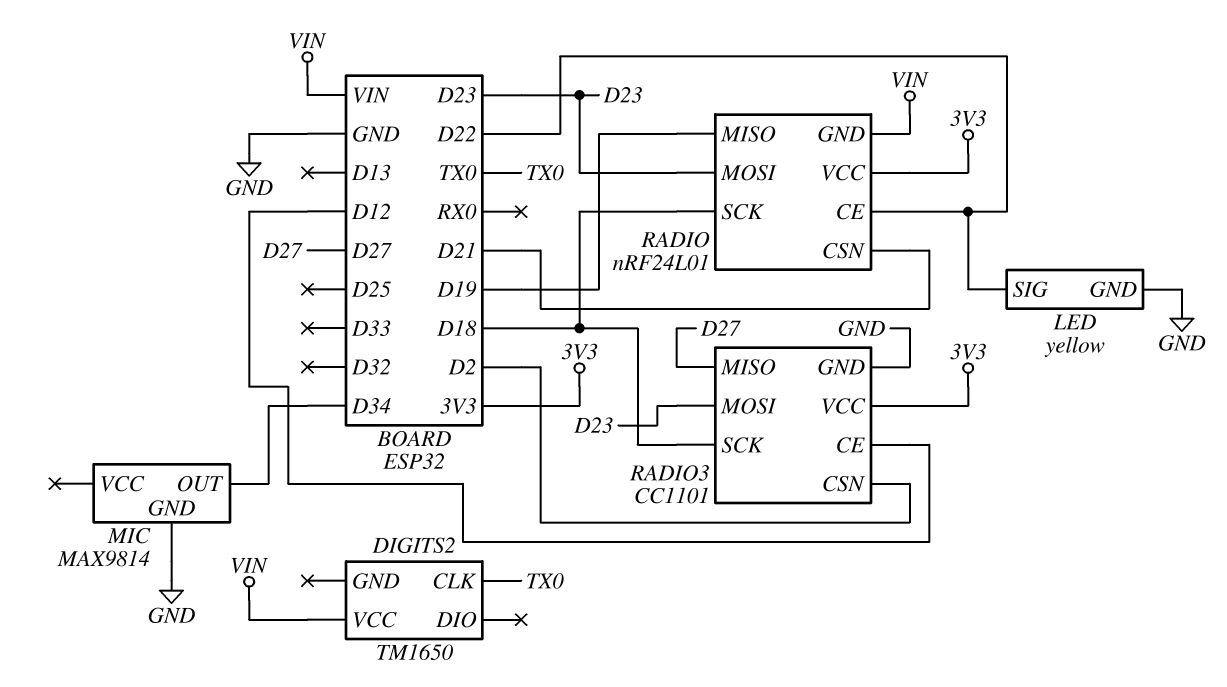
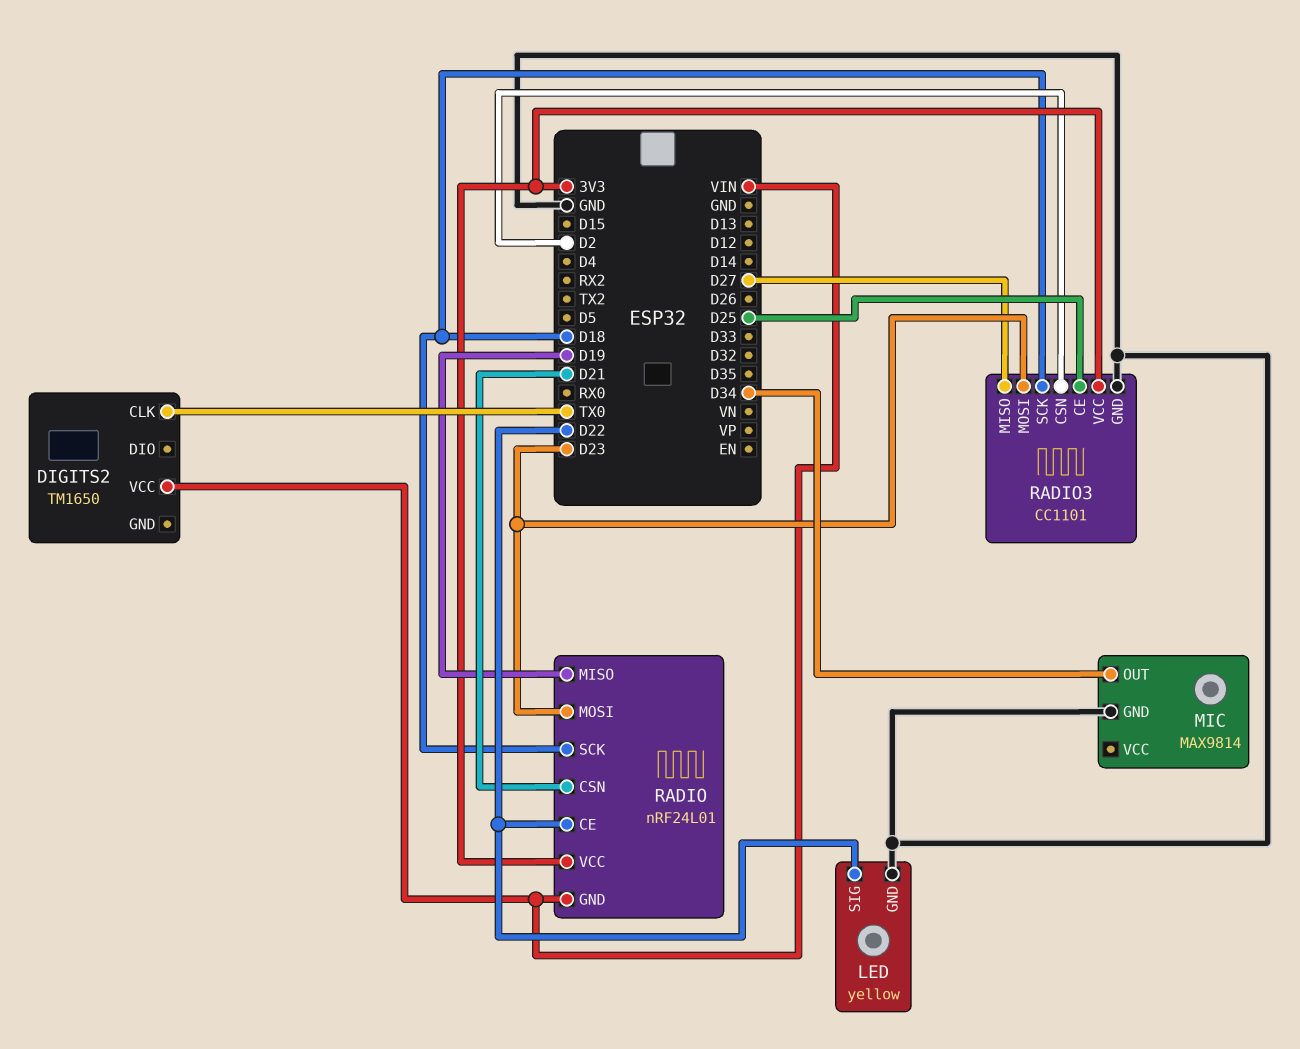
RADIO3 pin CE: D12 -> D25

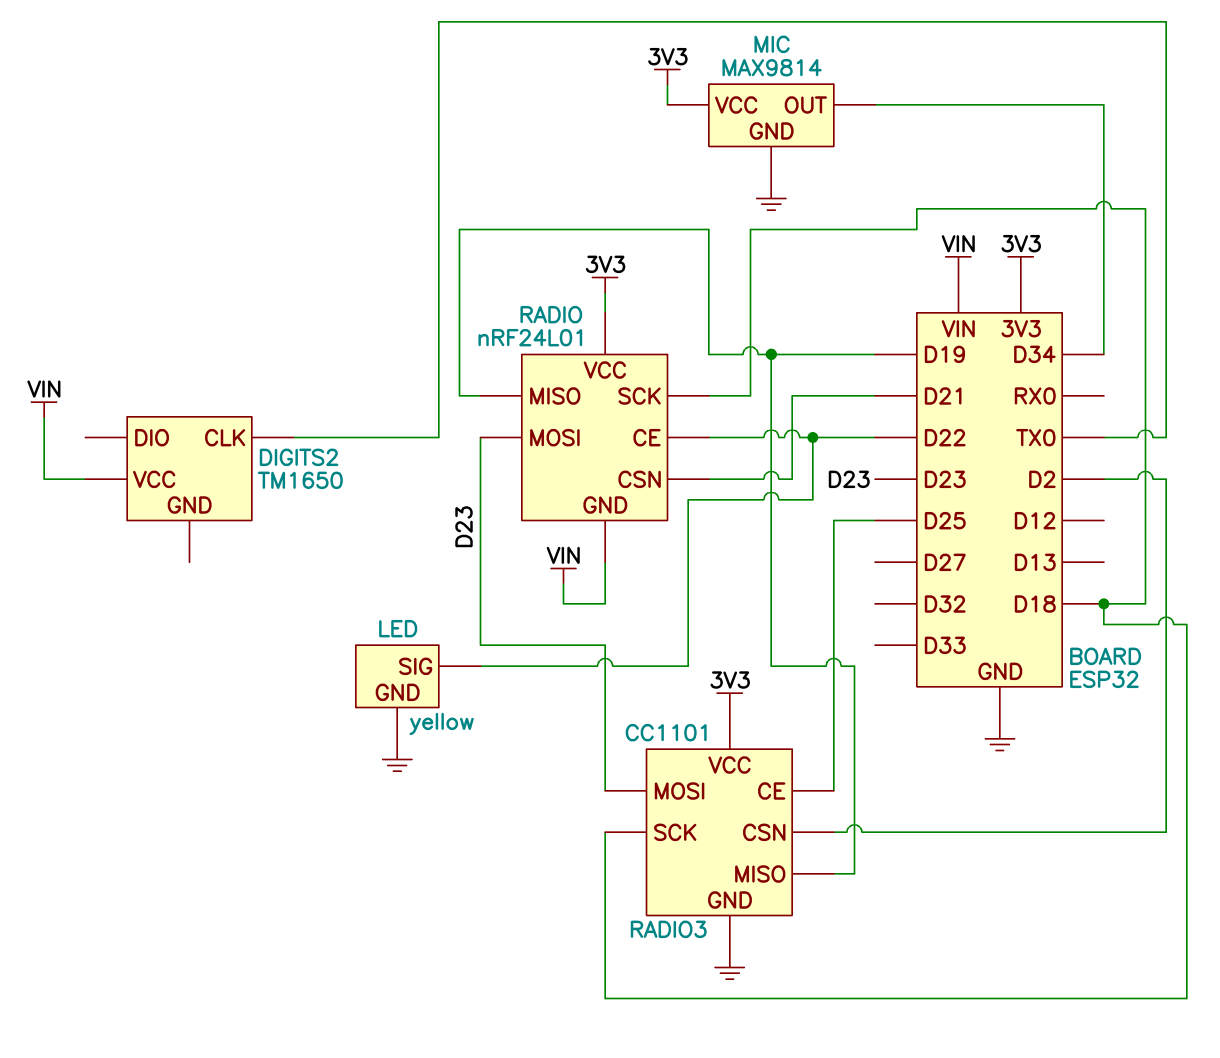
MIC pin VCC: none -> 3V3
RADIO3 pin MISO: D27 -> D19

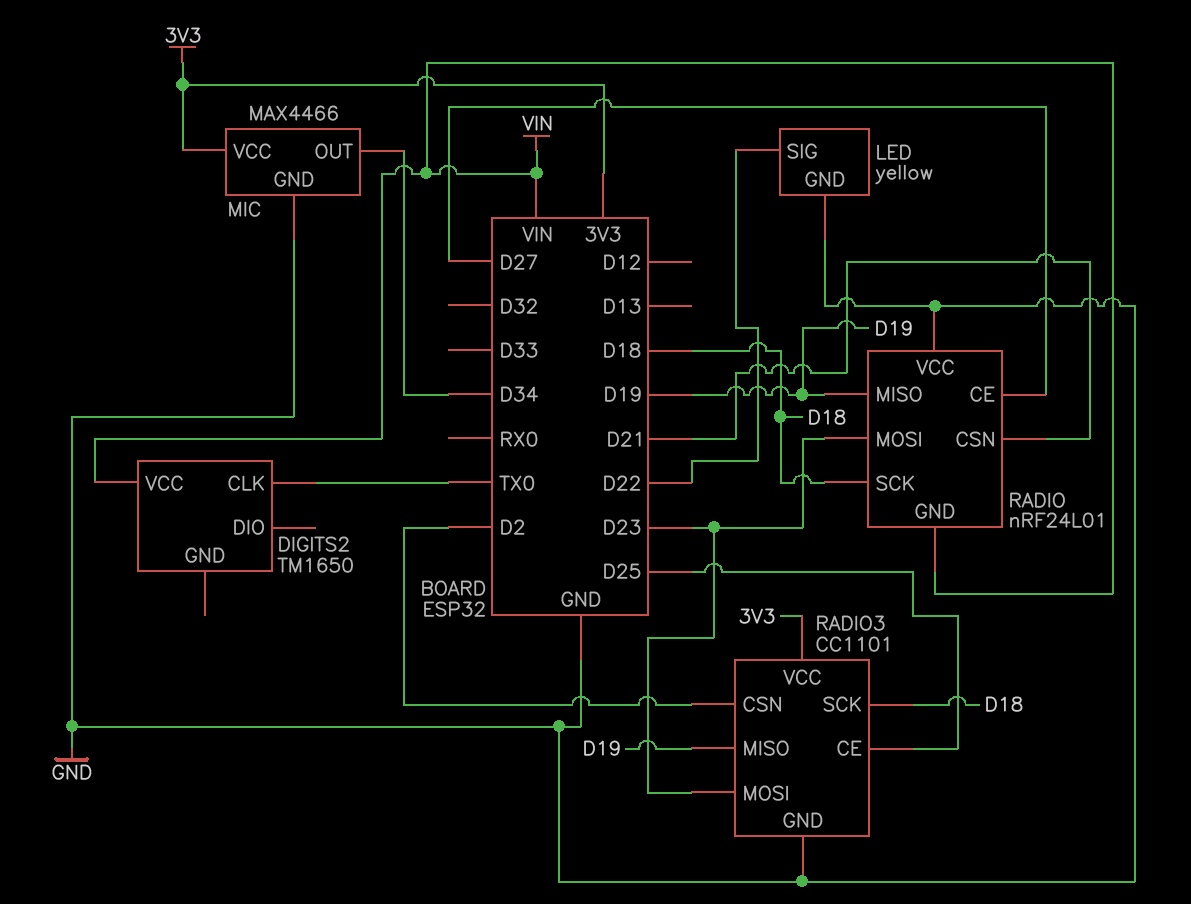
MIC: MAX9814 -> MAX4466
RADIO pin CE: D22 -> D27
RADIO pin VCC: 3V3 -> GND

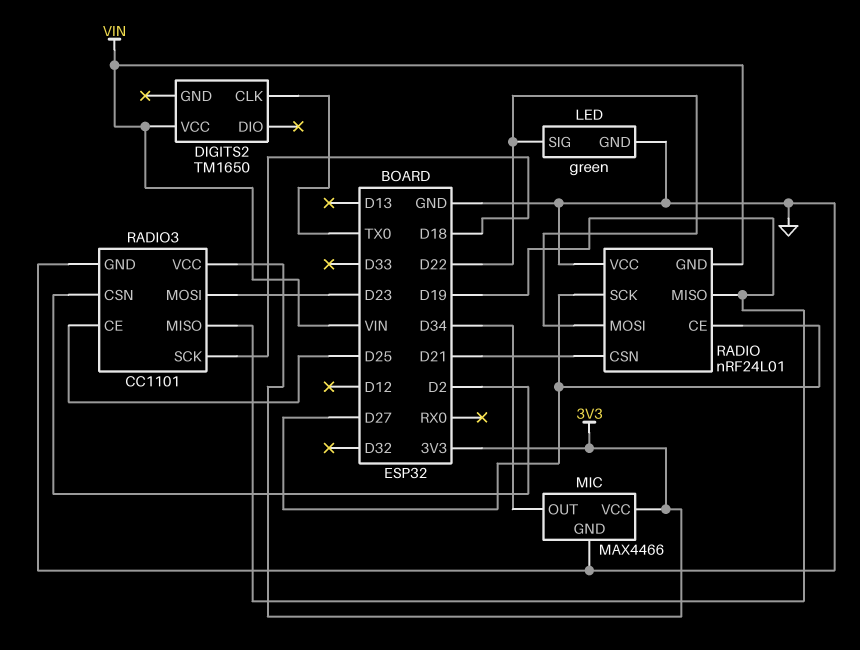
LED: yellow -> green
RADIO pin MOSI: D23 -> D22
RADIO pin SCK: D18 -> D27

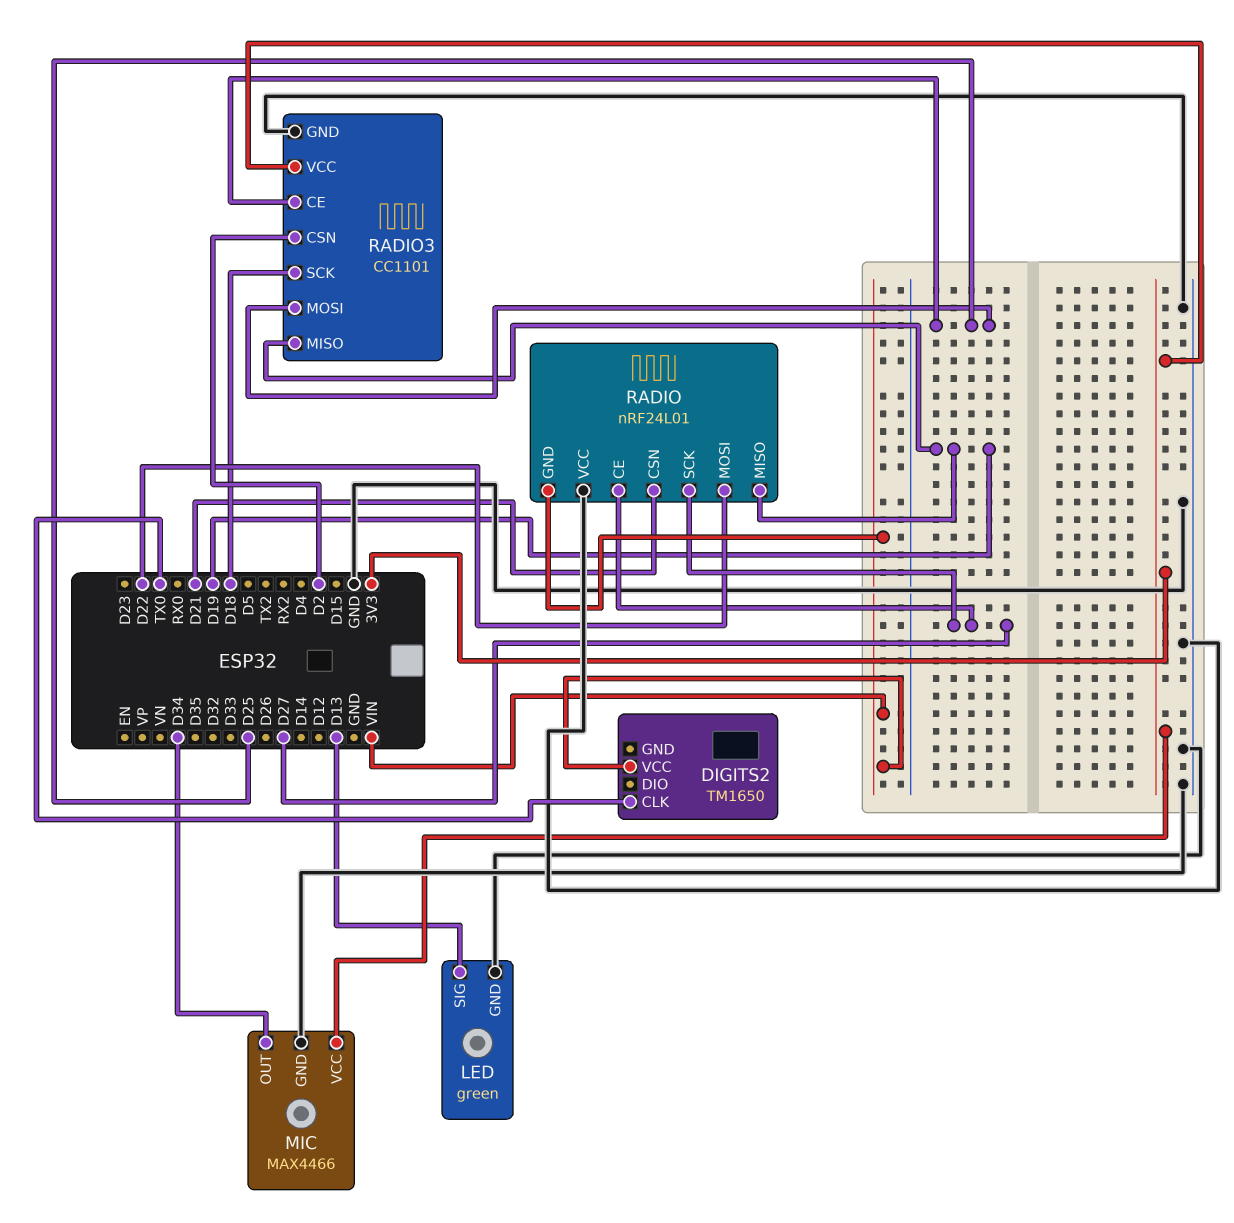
LED pin SIG: D22 -> D13
RADIO3 pin MOSI: D23 -> D25

